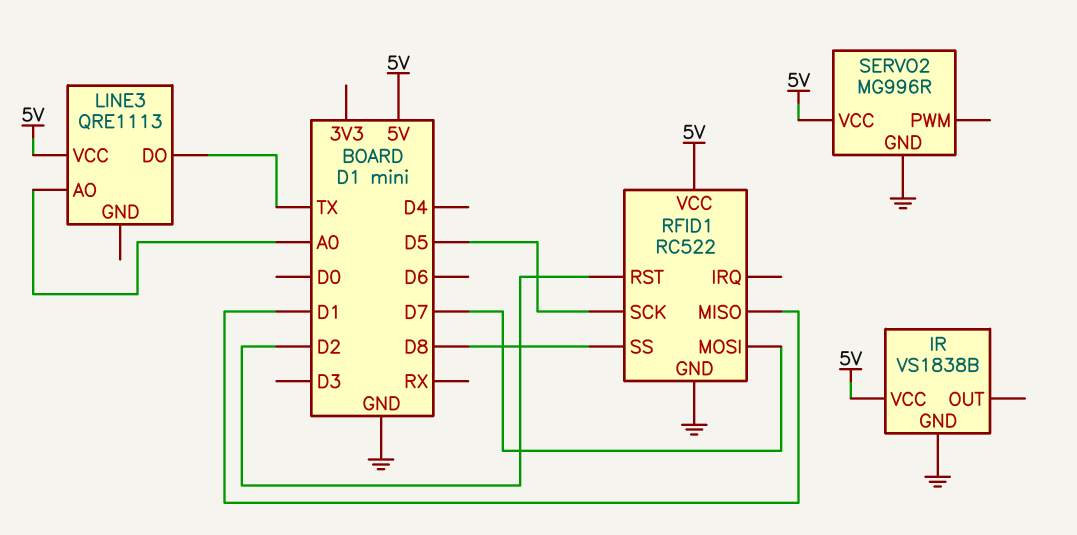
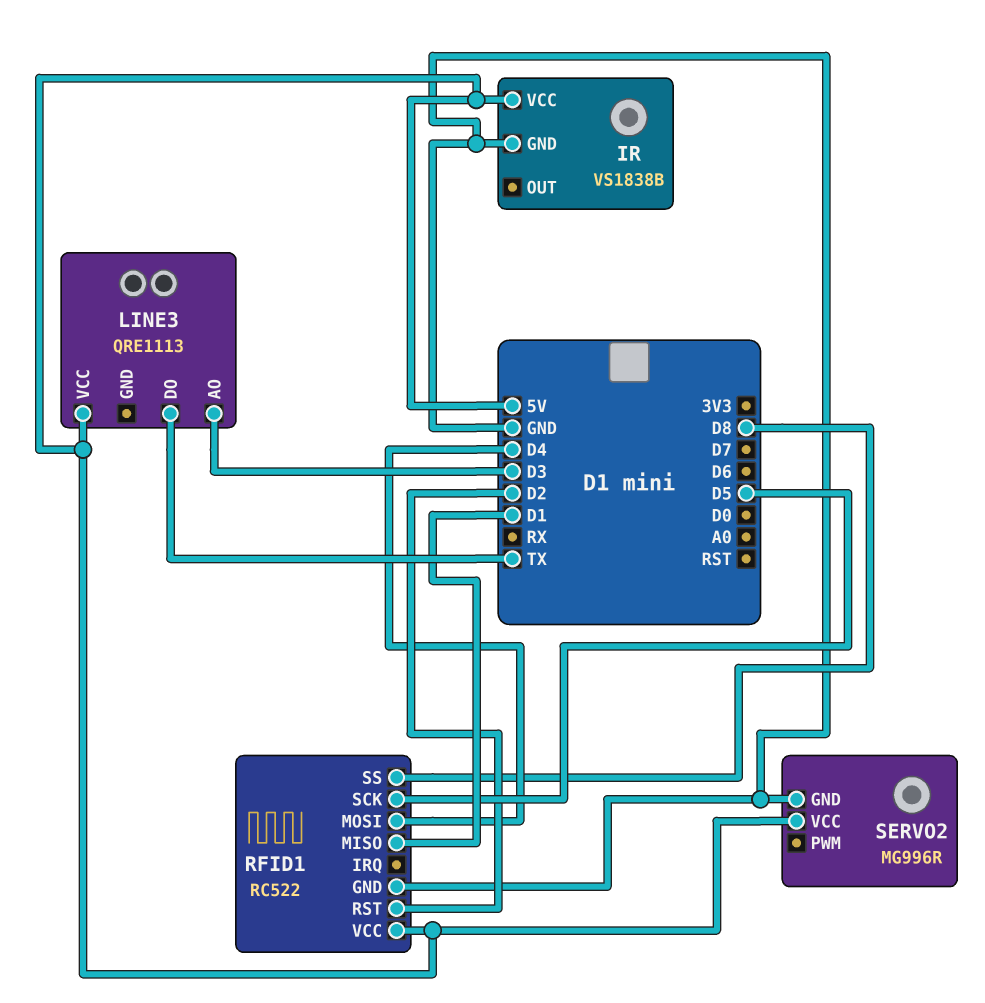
LINE3 pin AO: A0 -> D3
RFID1 pin MOSI: D7 -> D4

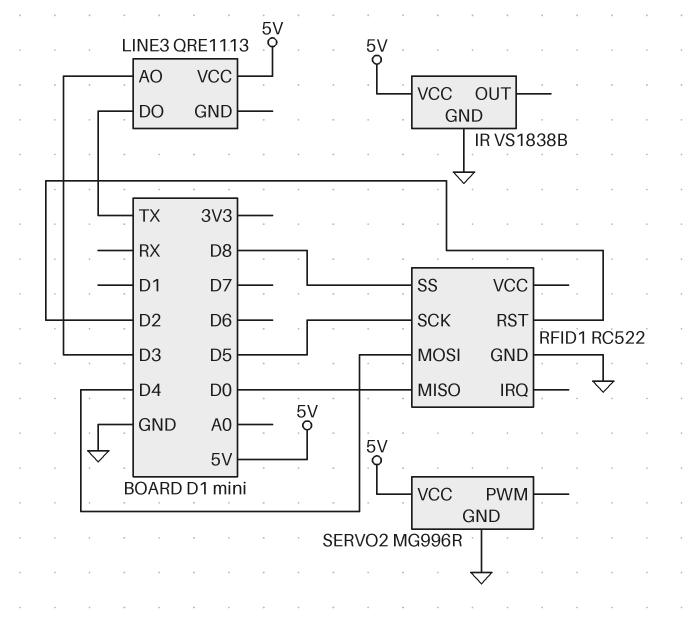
RFID1 pin MISO: D1 -> D0
RFID1 pin VCC: 5V -> none

